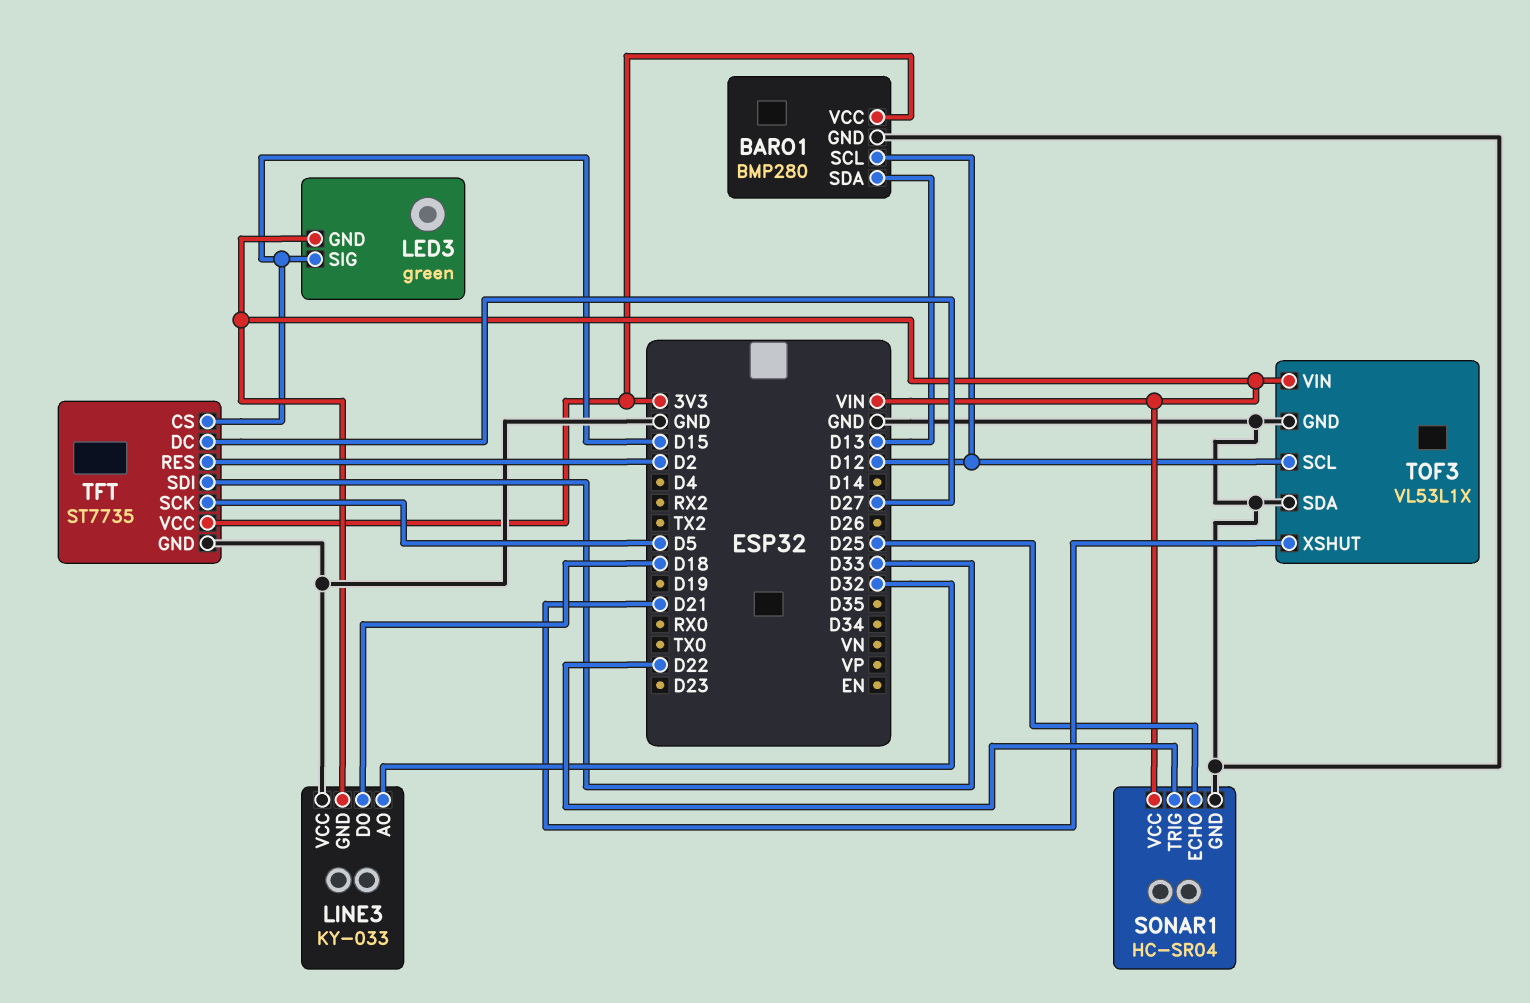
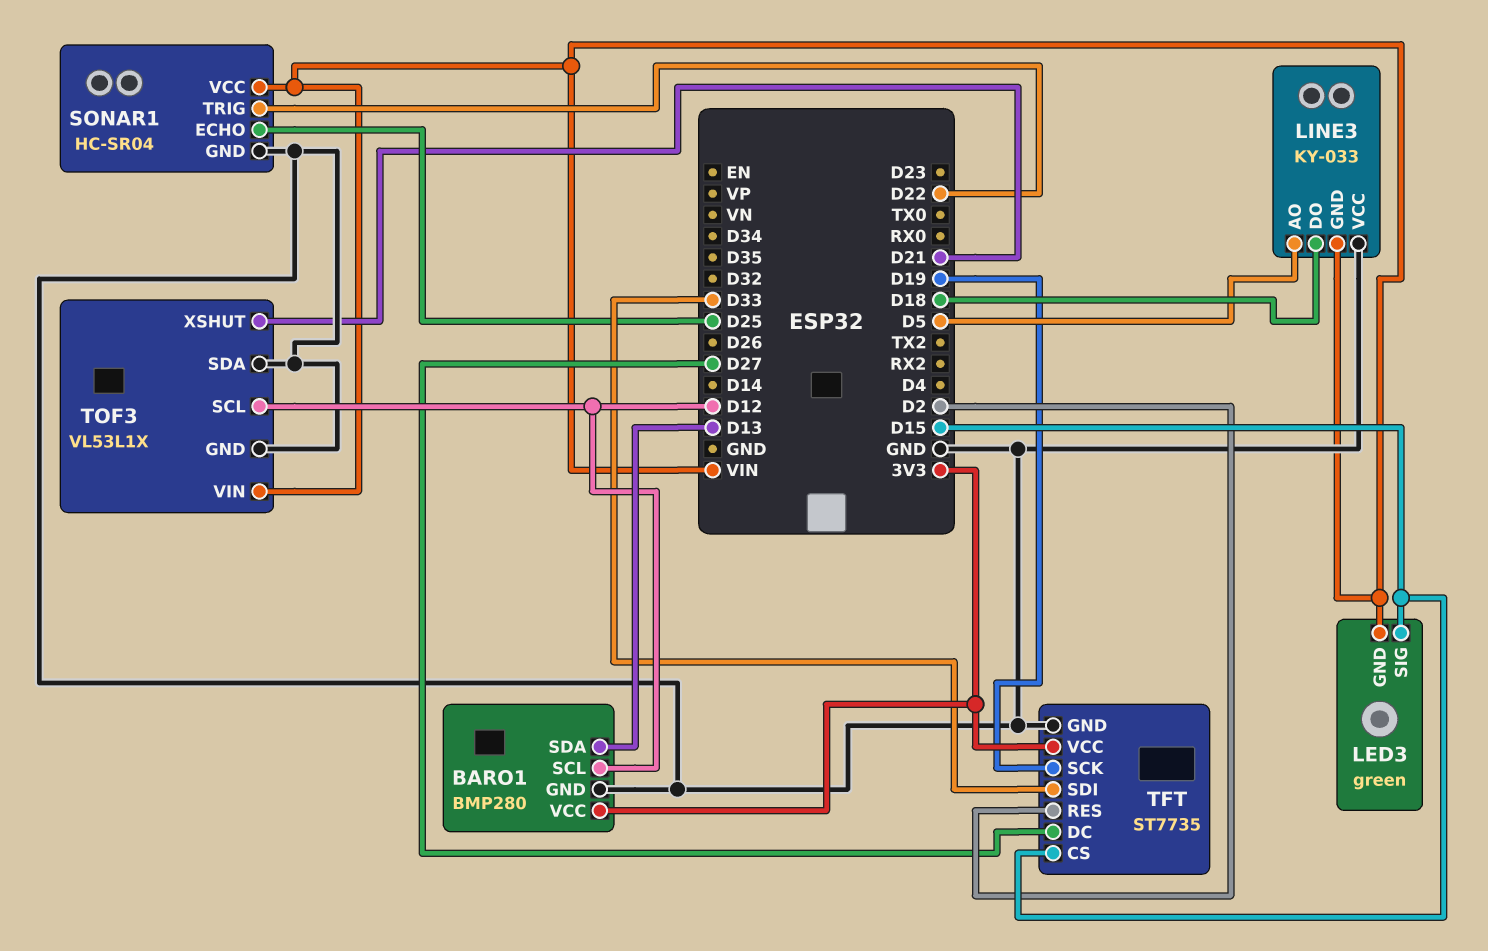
LINE3 pin AO: D32 -> D5
TFT pin SCK: D5 -> D19

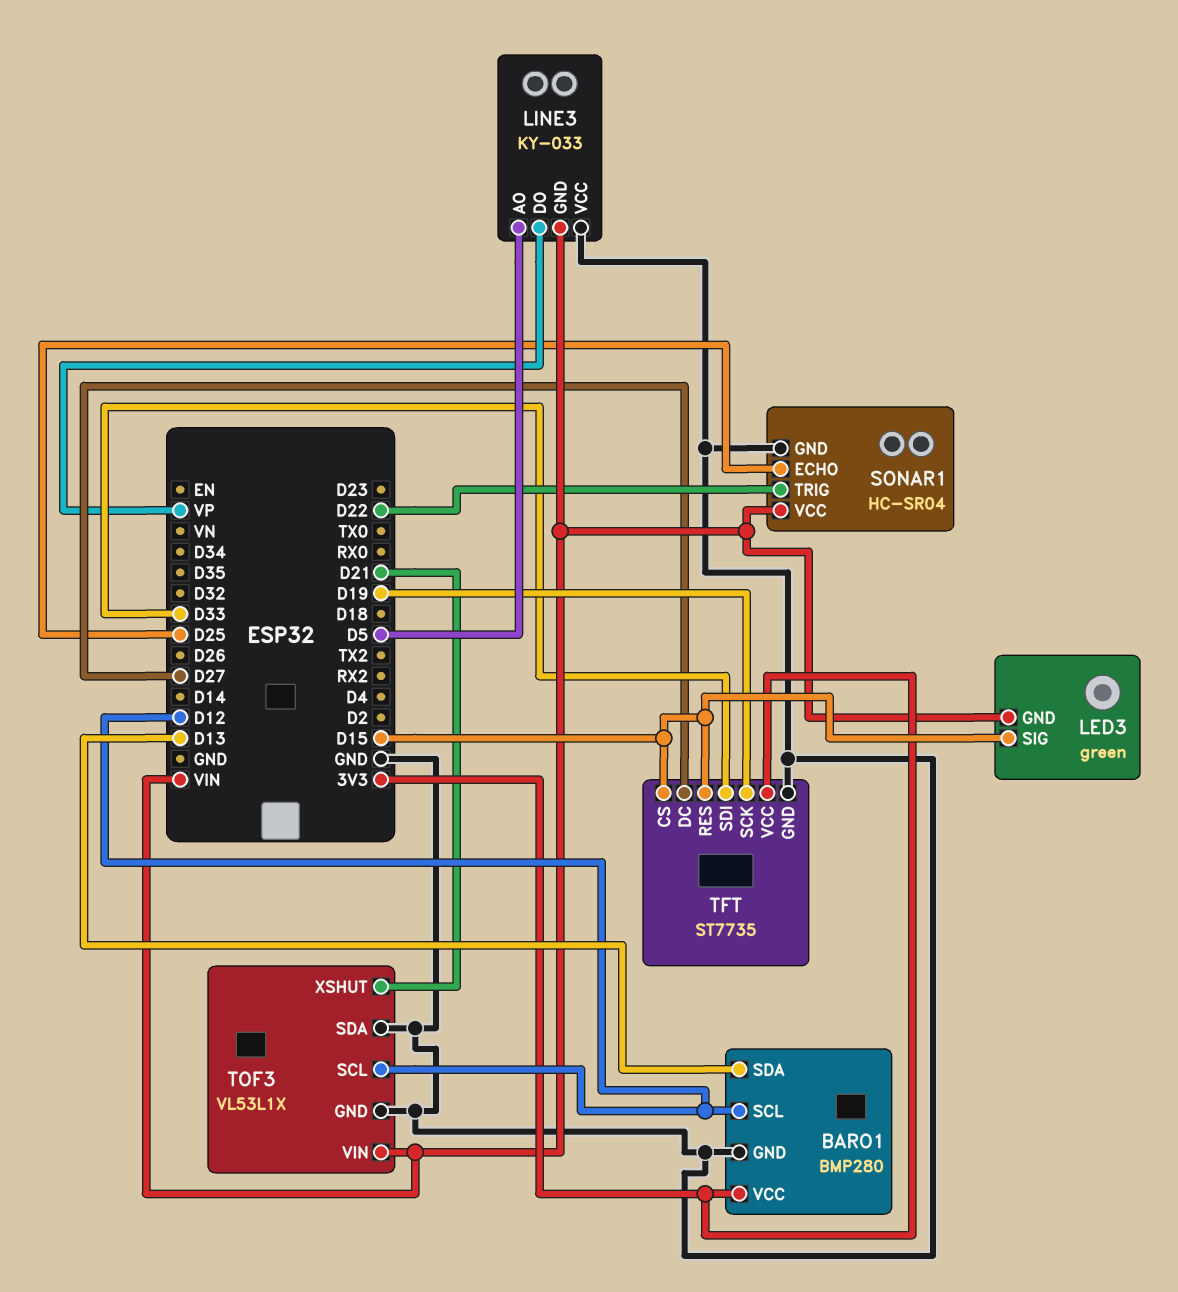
LINE3 pin DO: D18 -> VP
TFT pin RES: D2 -> D15

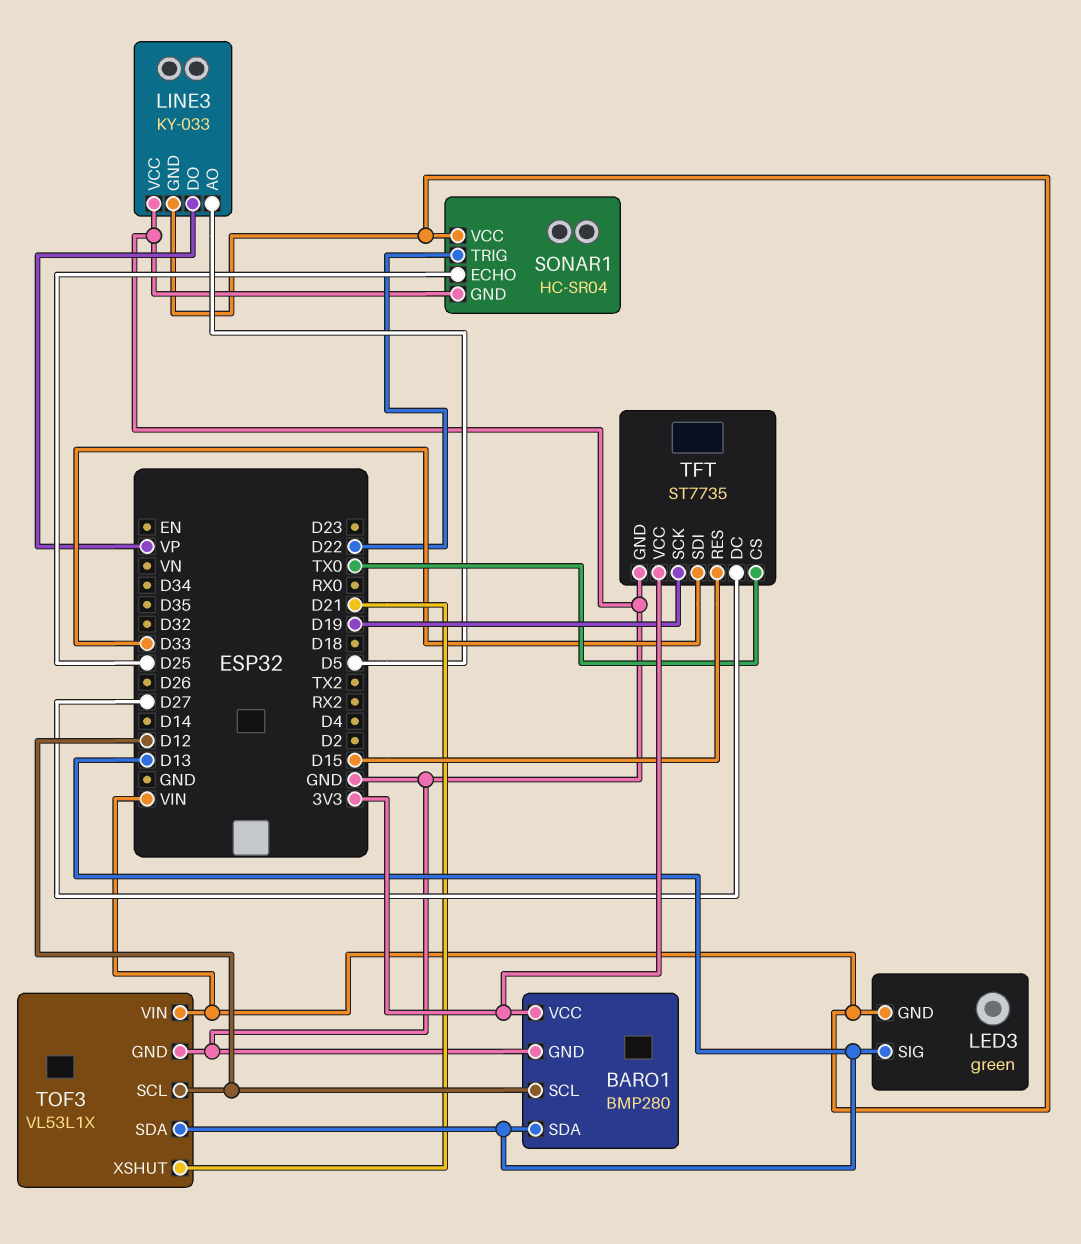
LED3 pin SIG: D15 -> D13
TFT pin CS: D15 -> TX0
TOF3 pin SDA: GND -> D13

